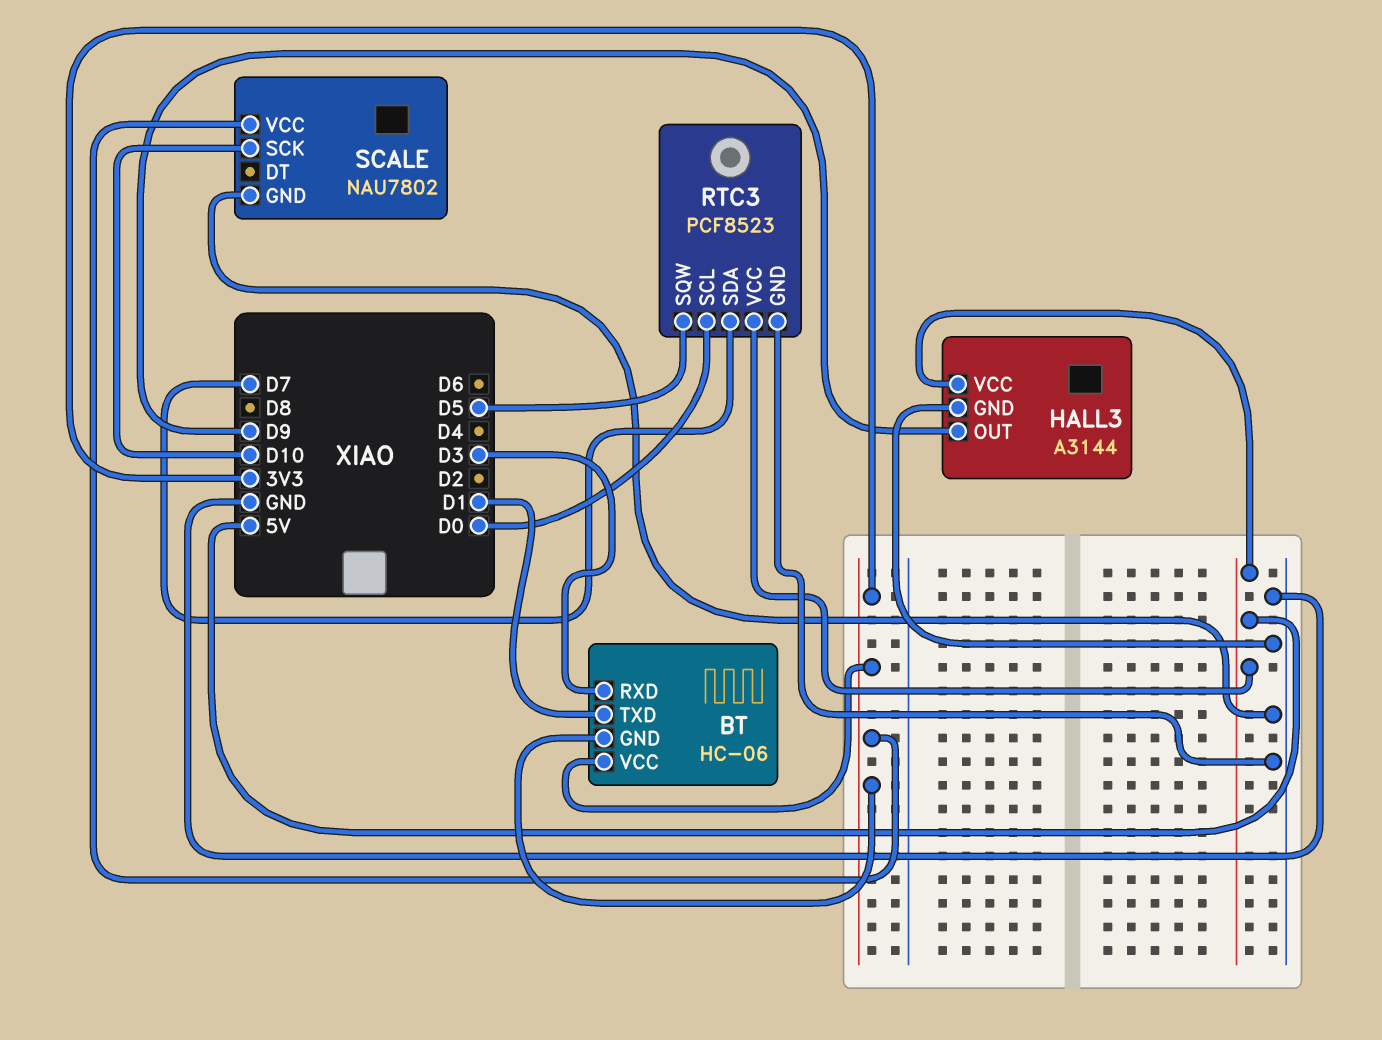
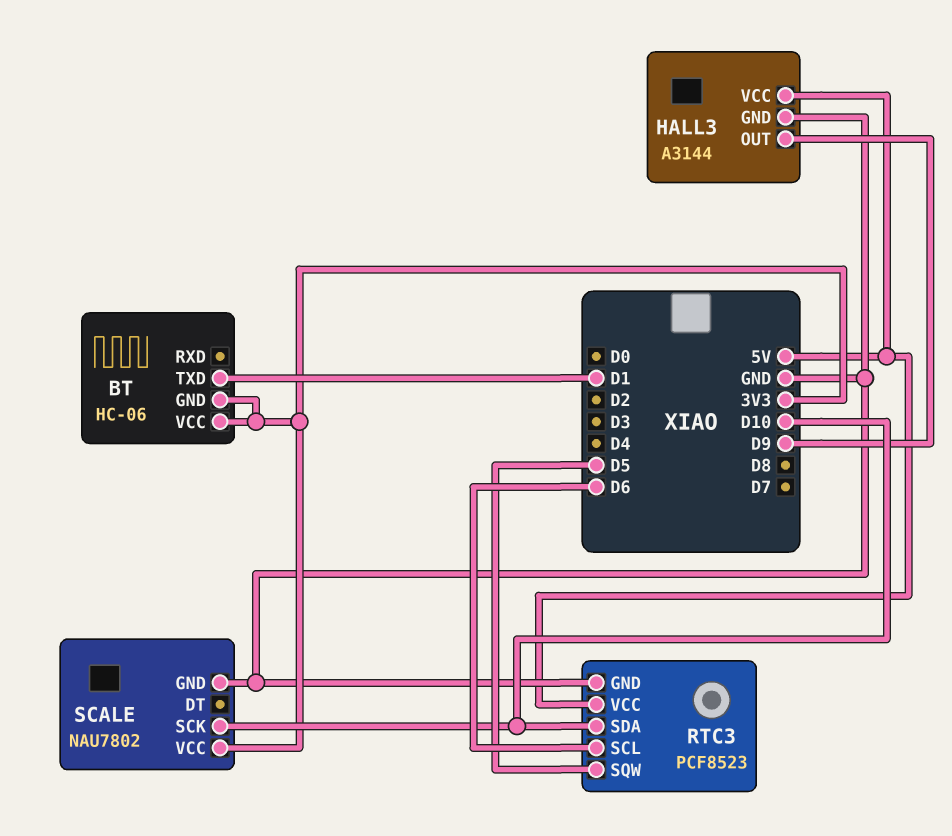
BT pin RXD: D3 -> none
RTC3 pin SCL: D0 -> D6
RTC3 pin SDA: D7 -> D10

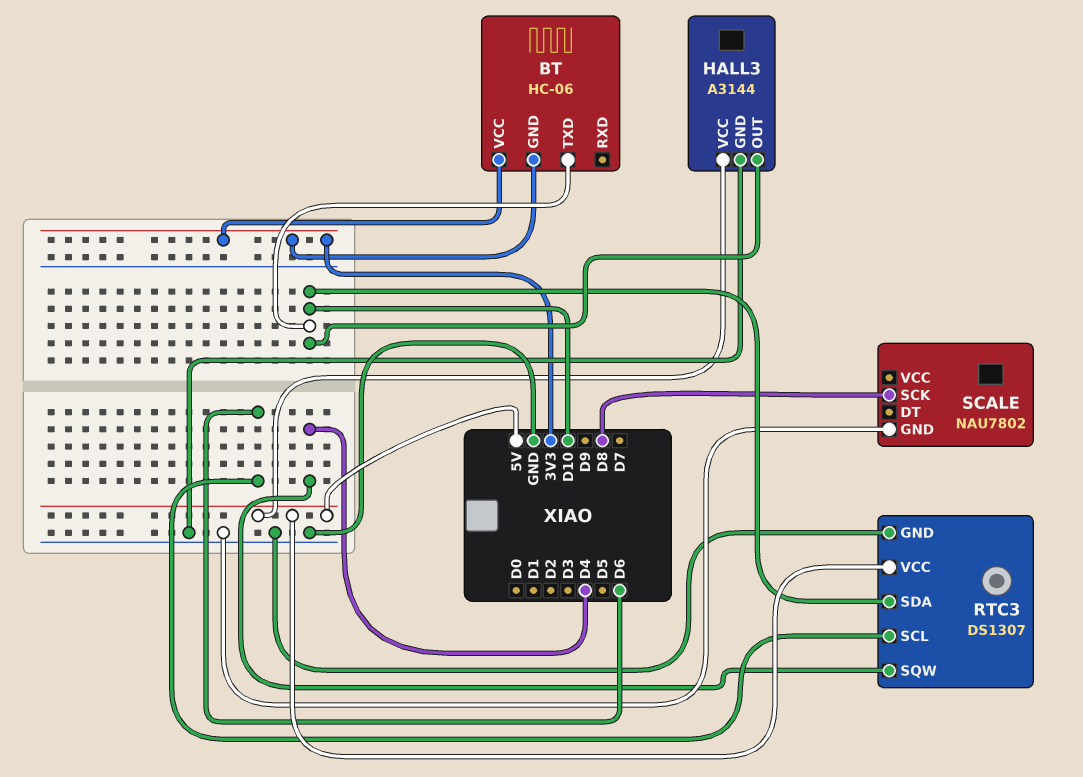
BT pin TXD: D1 -> D10
HALL3 pin OUT: D9 -> D10
RTC3: PCF8523 -> DS1307
RTC3 pin SQW: D5 -> D4
SCALE pin SCK: D10 -> D8
SCALE pin VCC: 3V3 -> none

